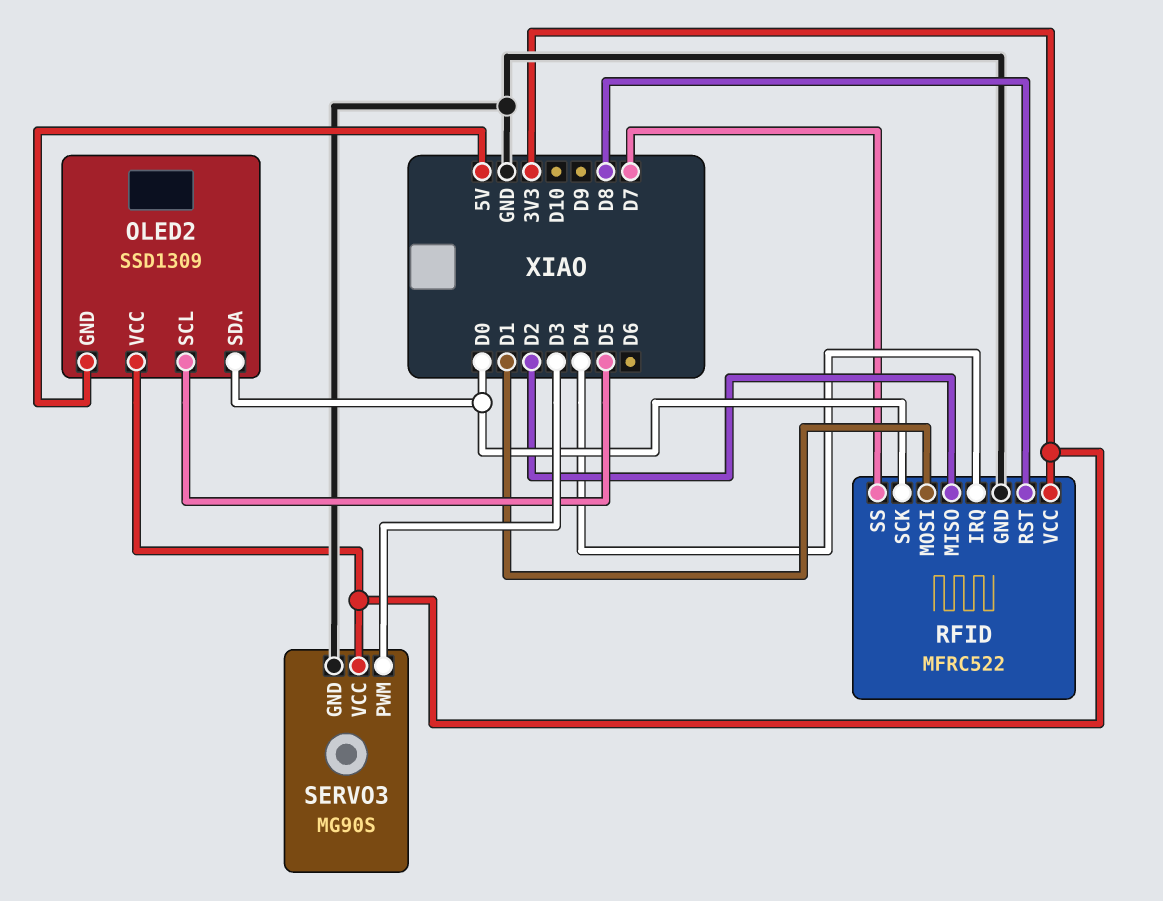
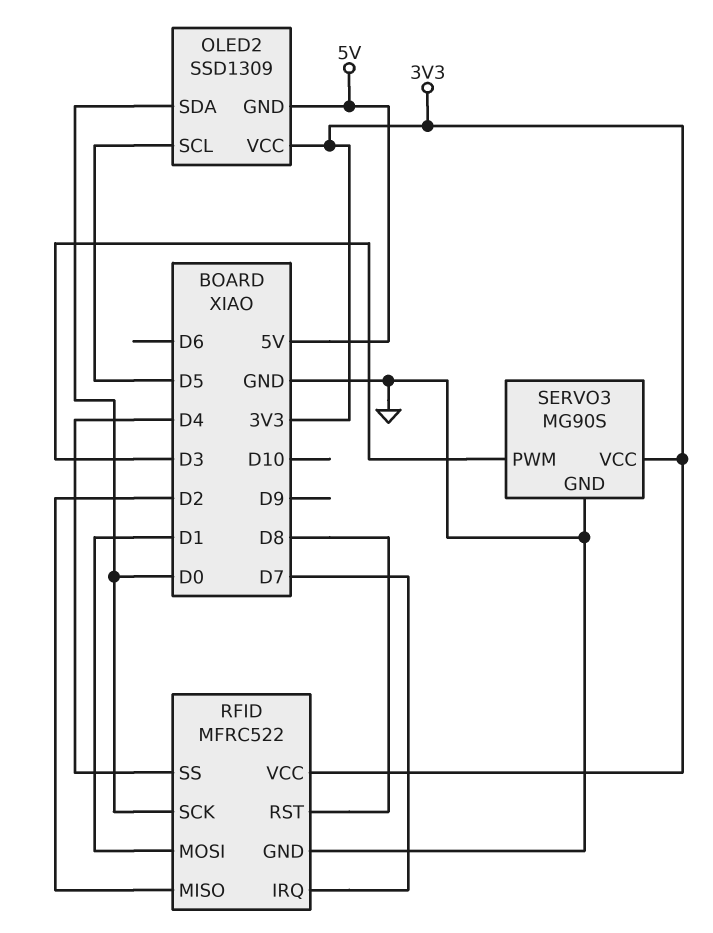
RFID pin IRQ: D4 -> D7
RFID pin SS: D7 -> D4

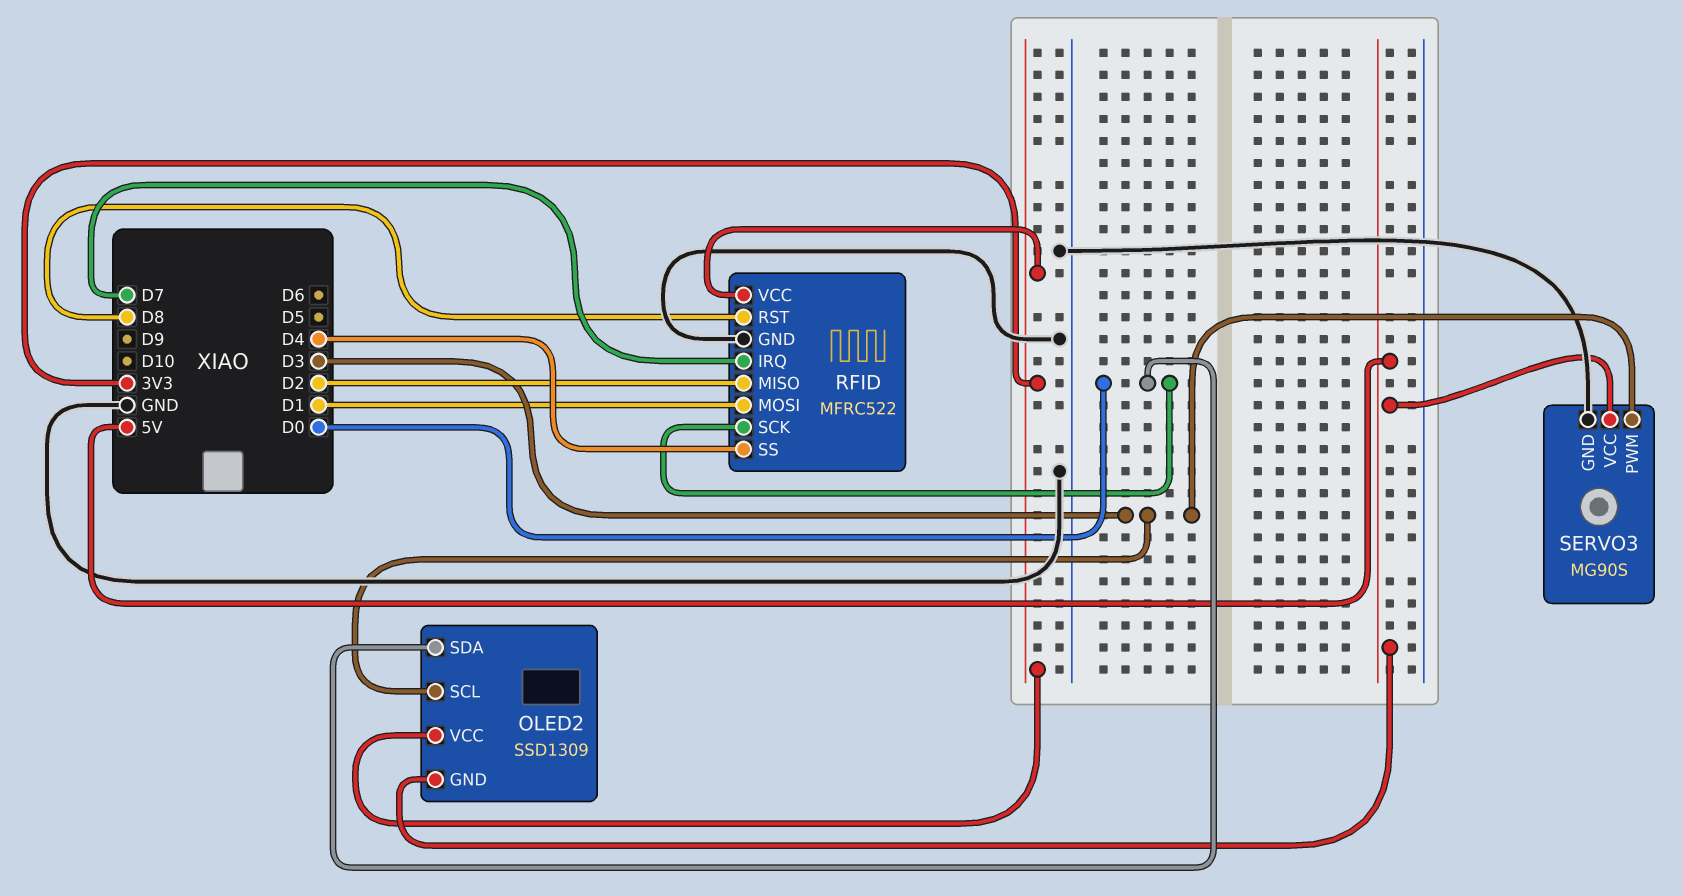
OLED2 pin SCL: D5 -> D3
SERVO3 pin VCC: 3V3 -> 5V

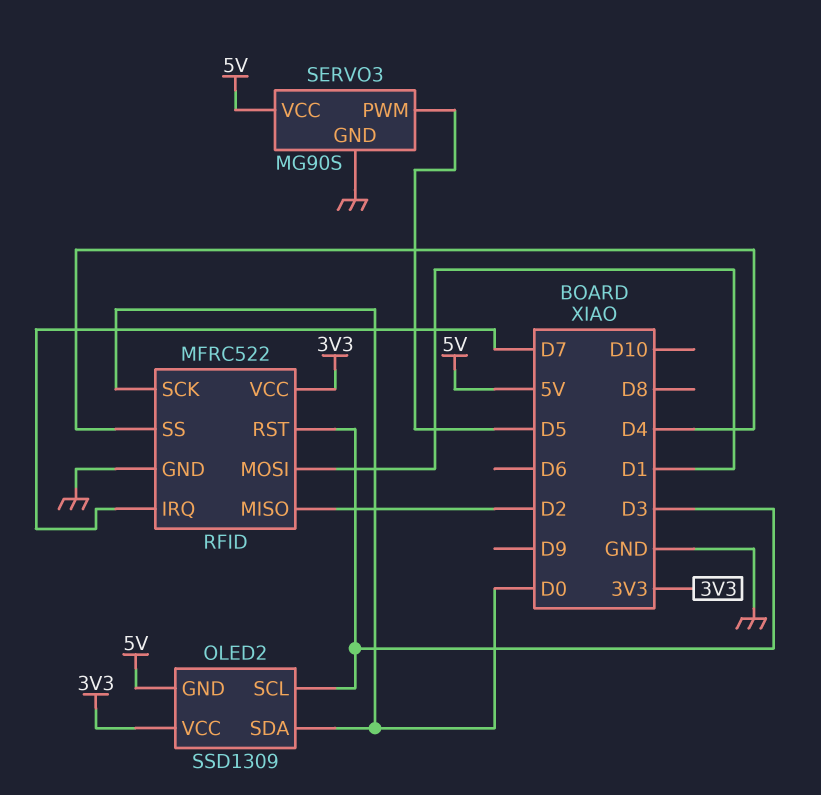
RFID pin RST: D8 -> D3
SERVO3 pin PWM: D3 -> D5

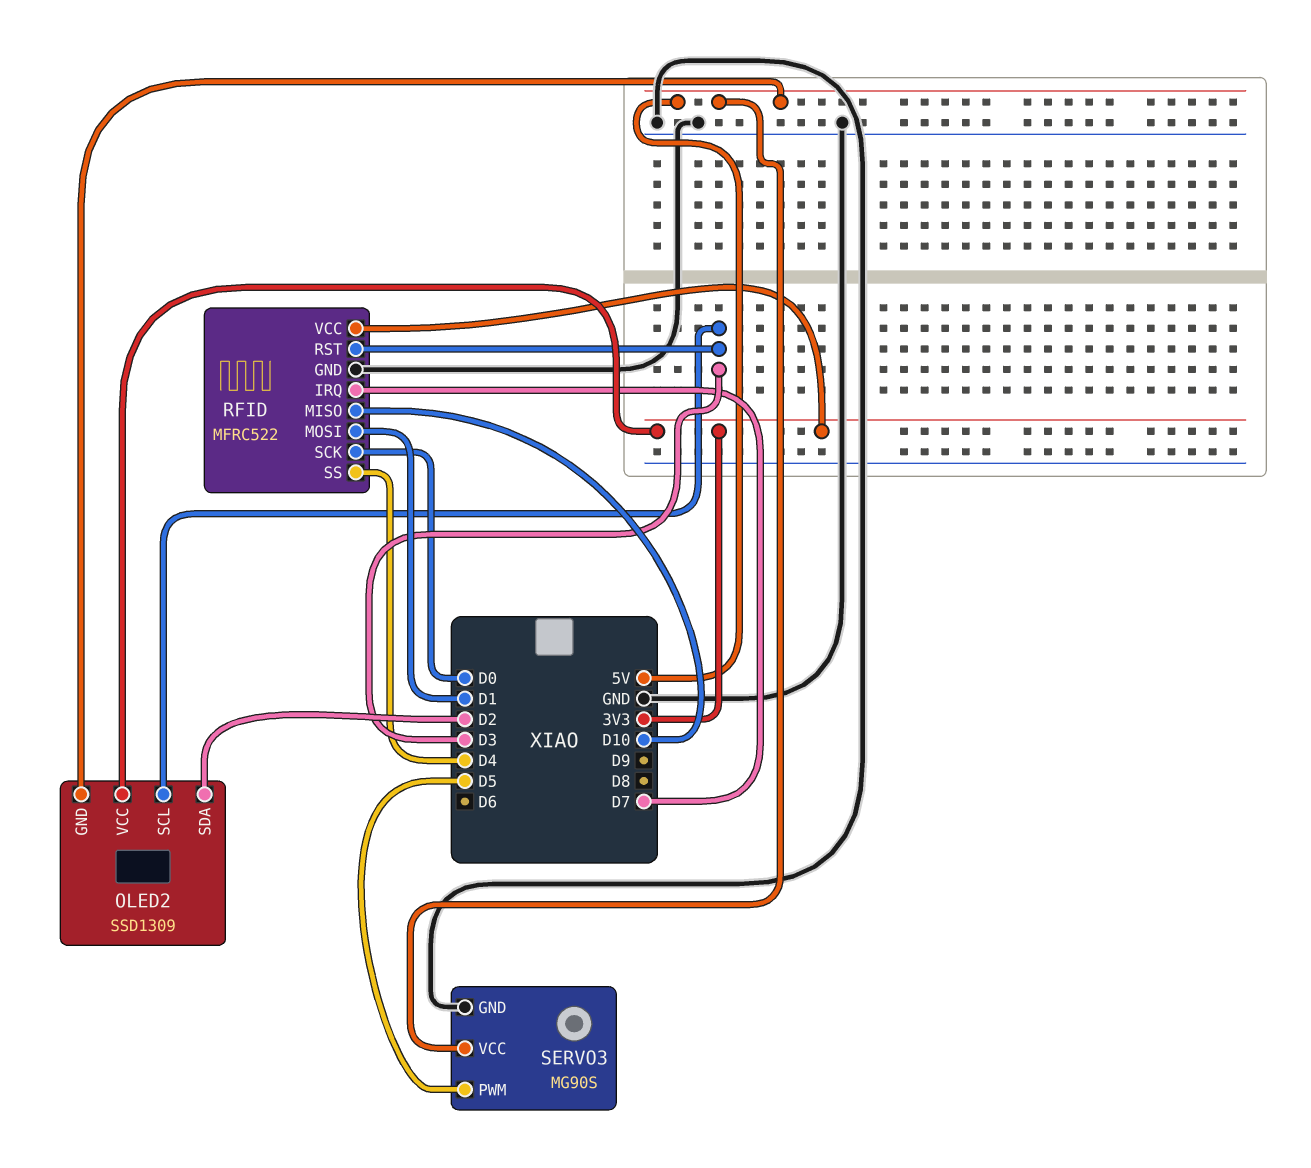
OLED2 pin SDA: D0 -> D2
RFID pin MISO: D2 -> D10

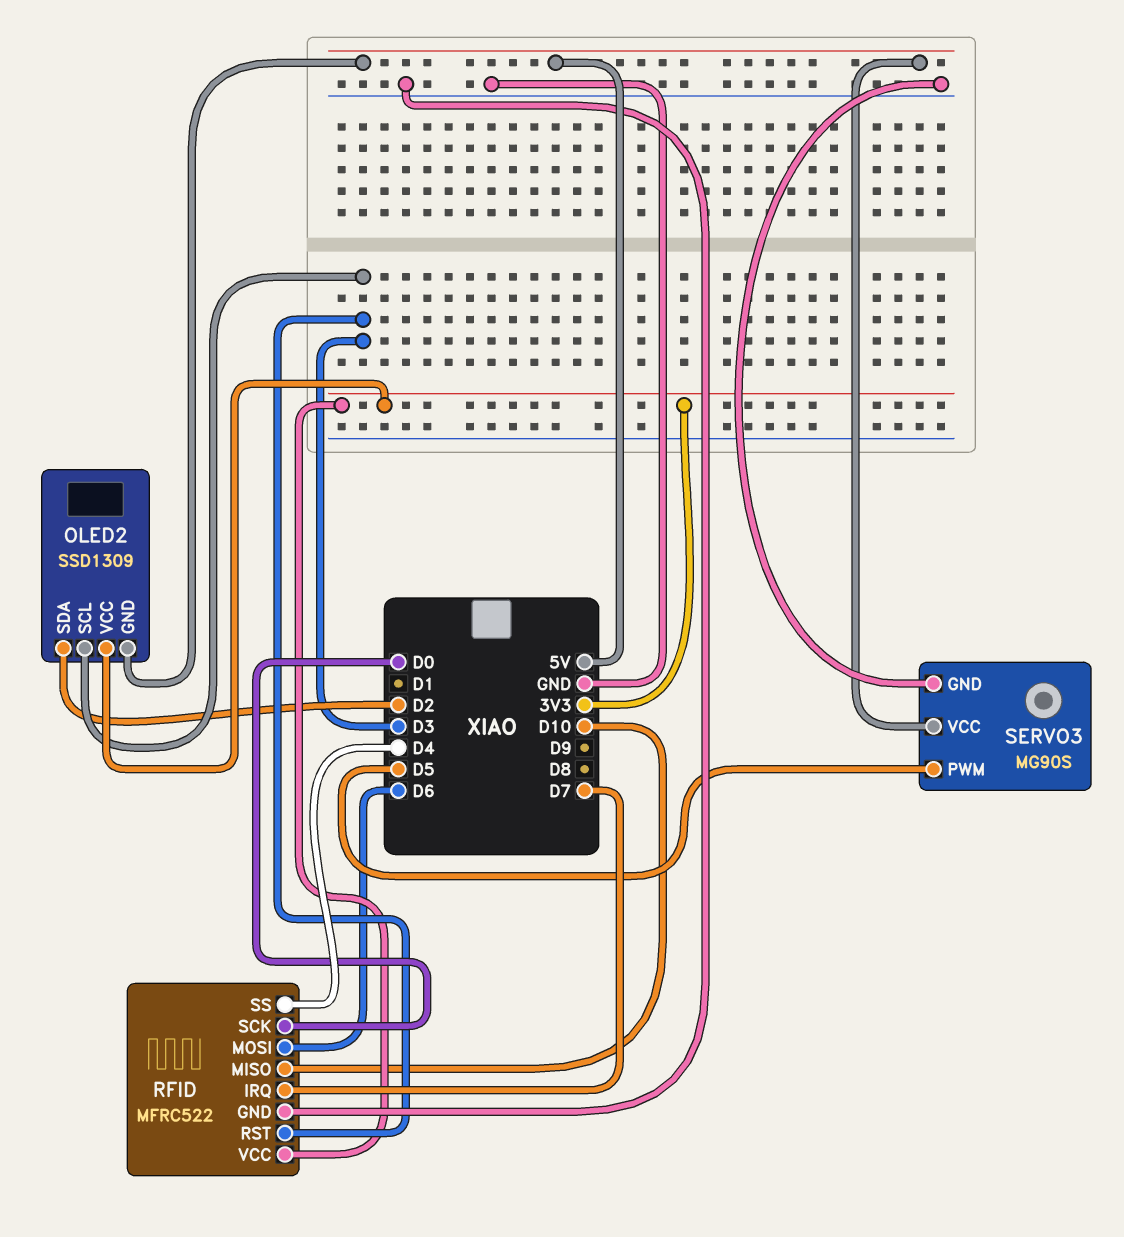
RFID pin MOSI: D1 -> D6

